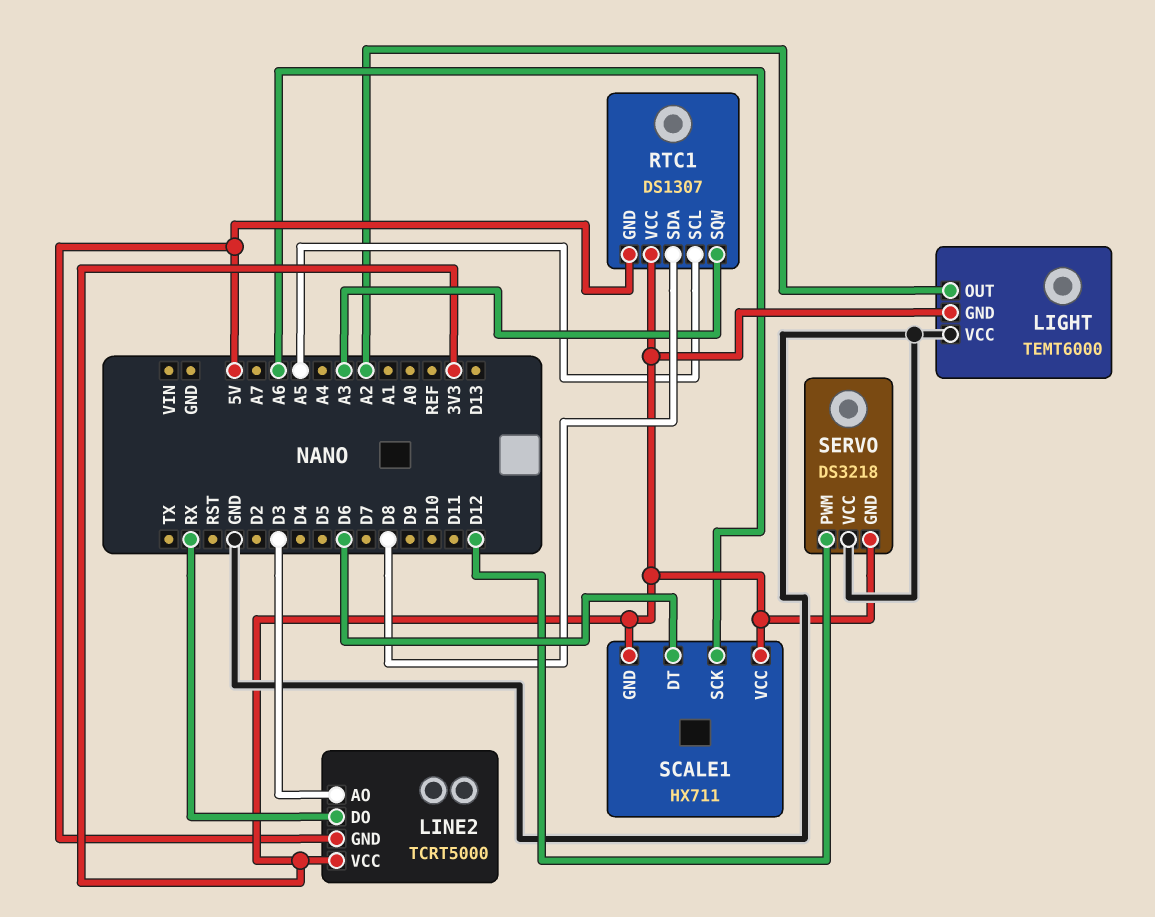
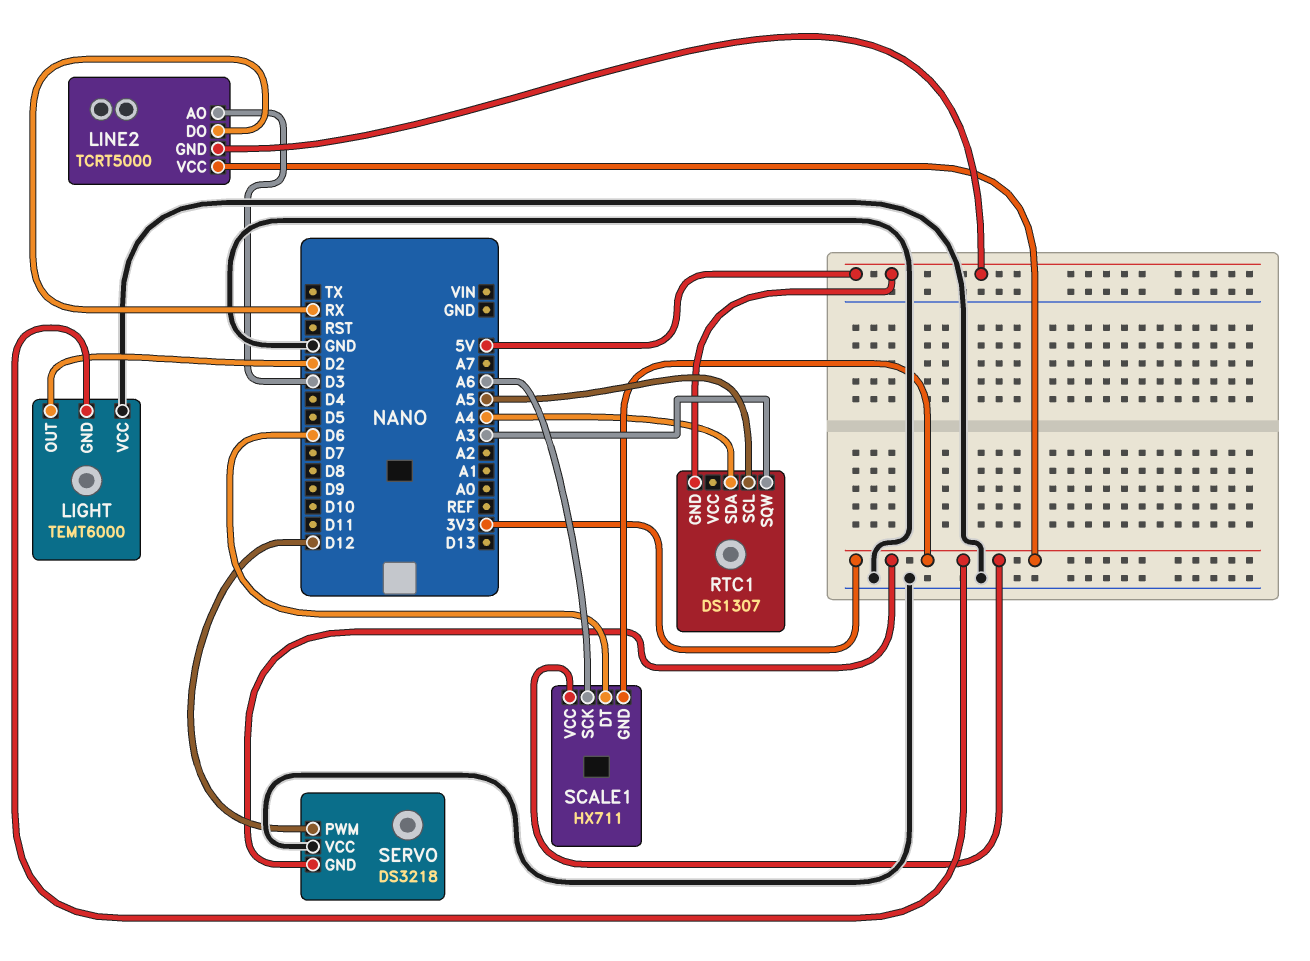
LIGHT pin OUT: A2 -> D2
RTC1 pin SDA: D8 -> A4
RTC1 pin VCC: 3V3 -> none

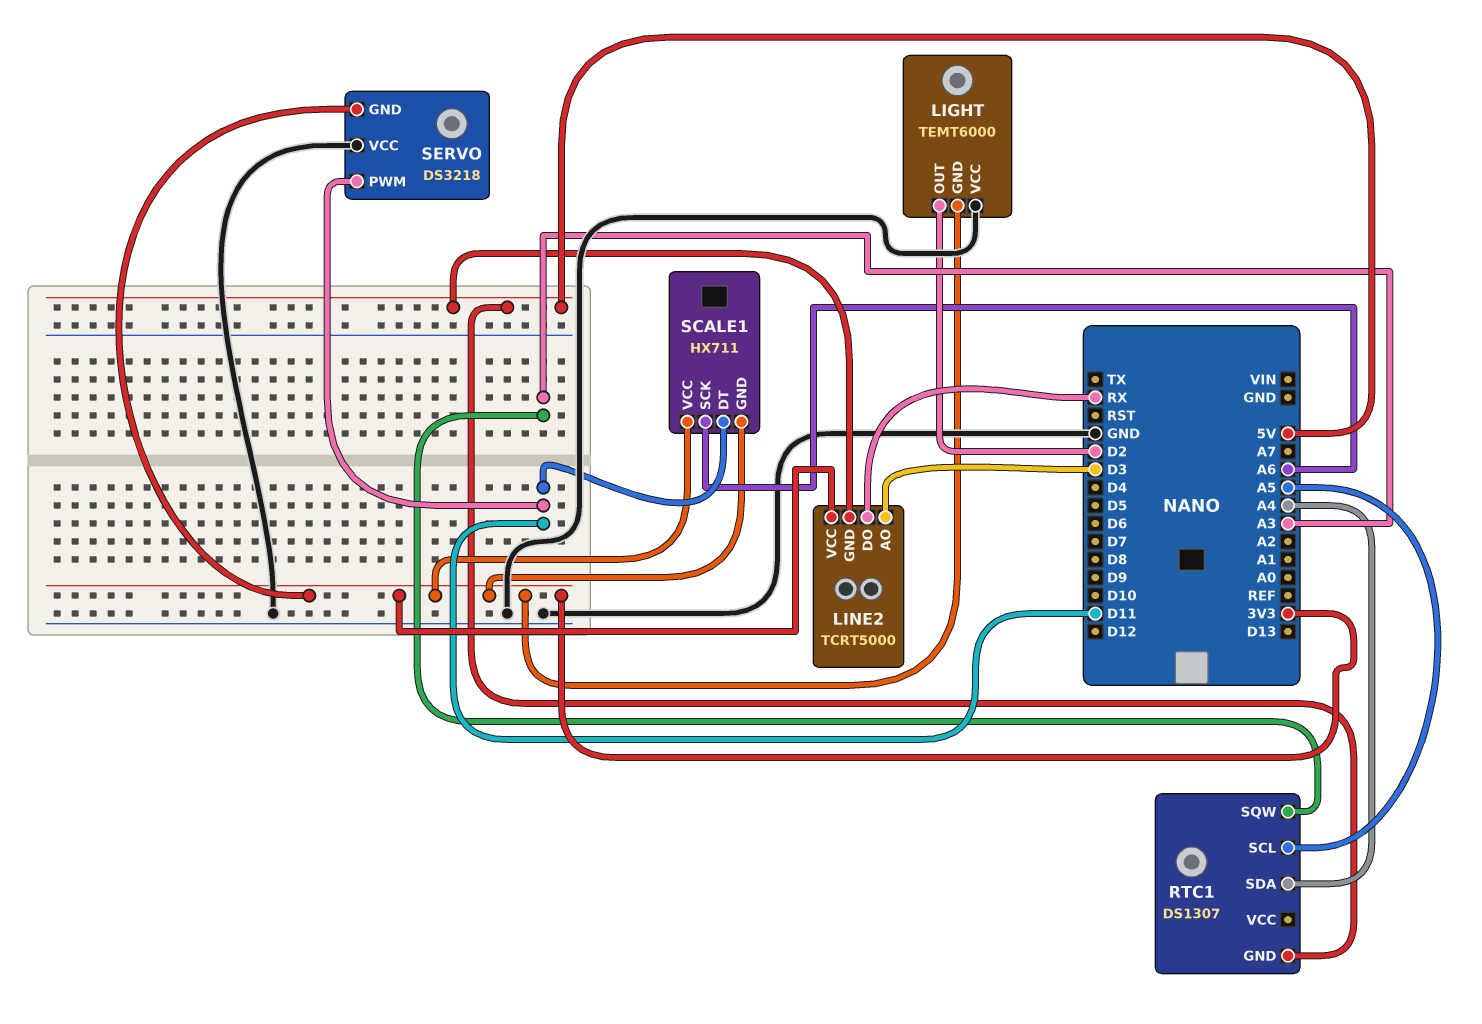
SCALE1 pin DT: D6 -> D11
SERVO pin PWM: D12 -> D11

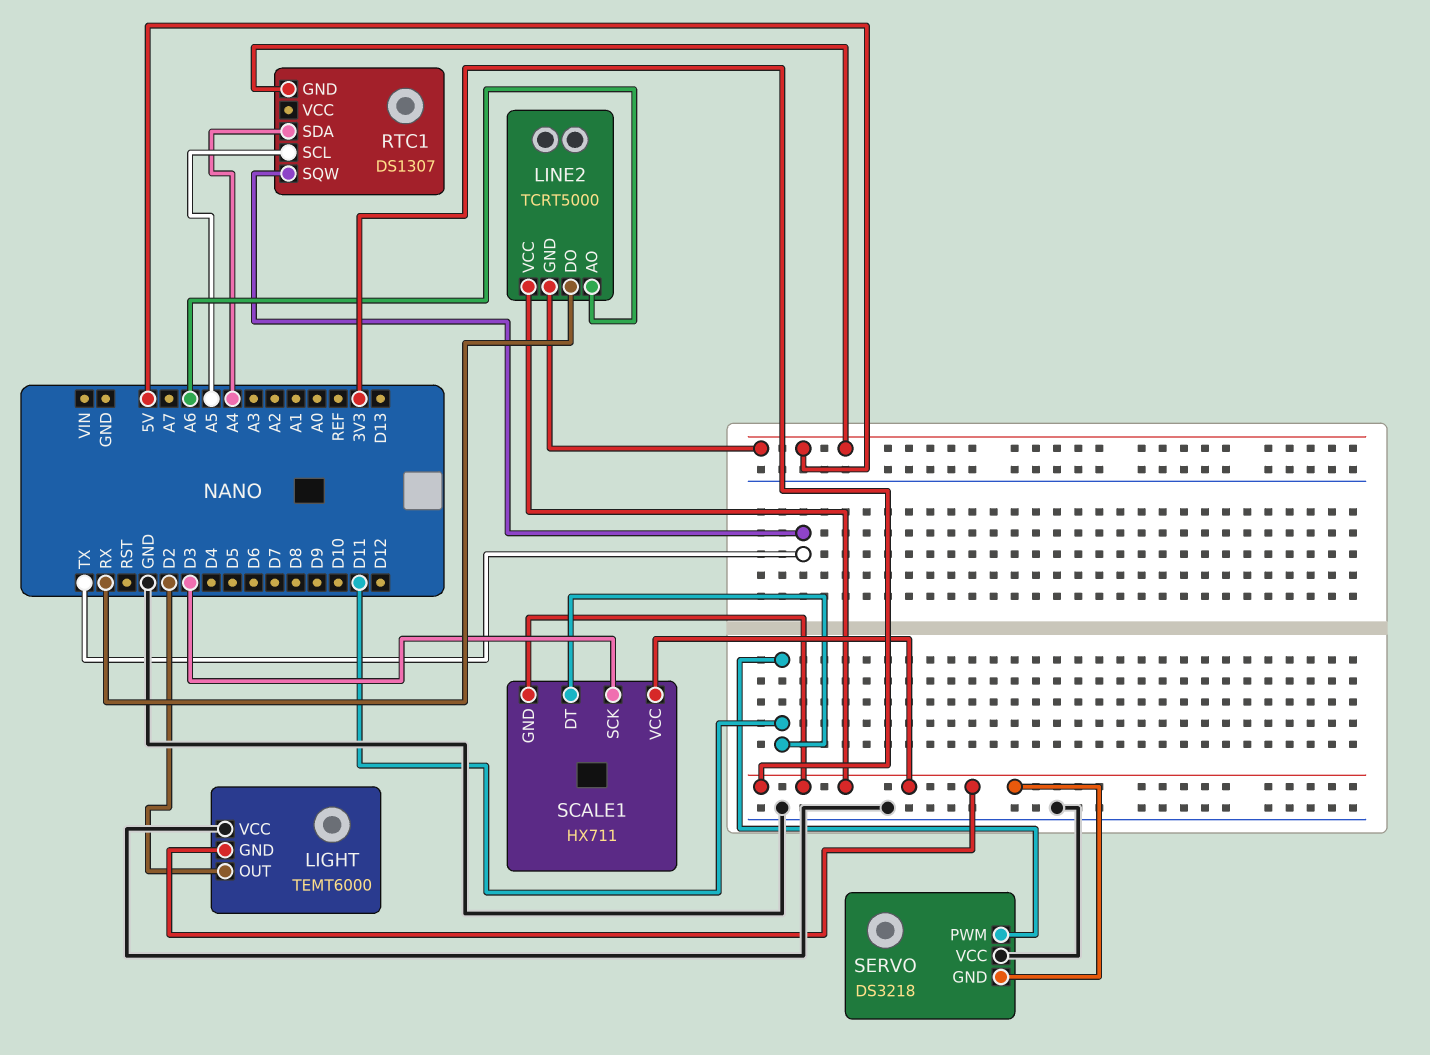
LINE2 pin AO: D3 -> A6
RTC1 pin SQW: A3 -> TX
SCALE1 pin SCK: A6 -> D3

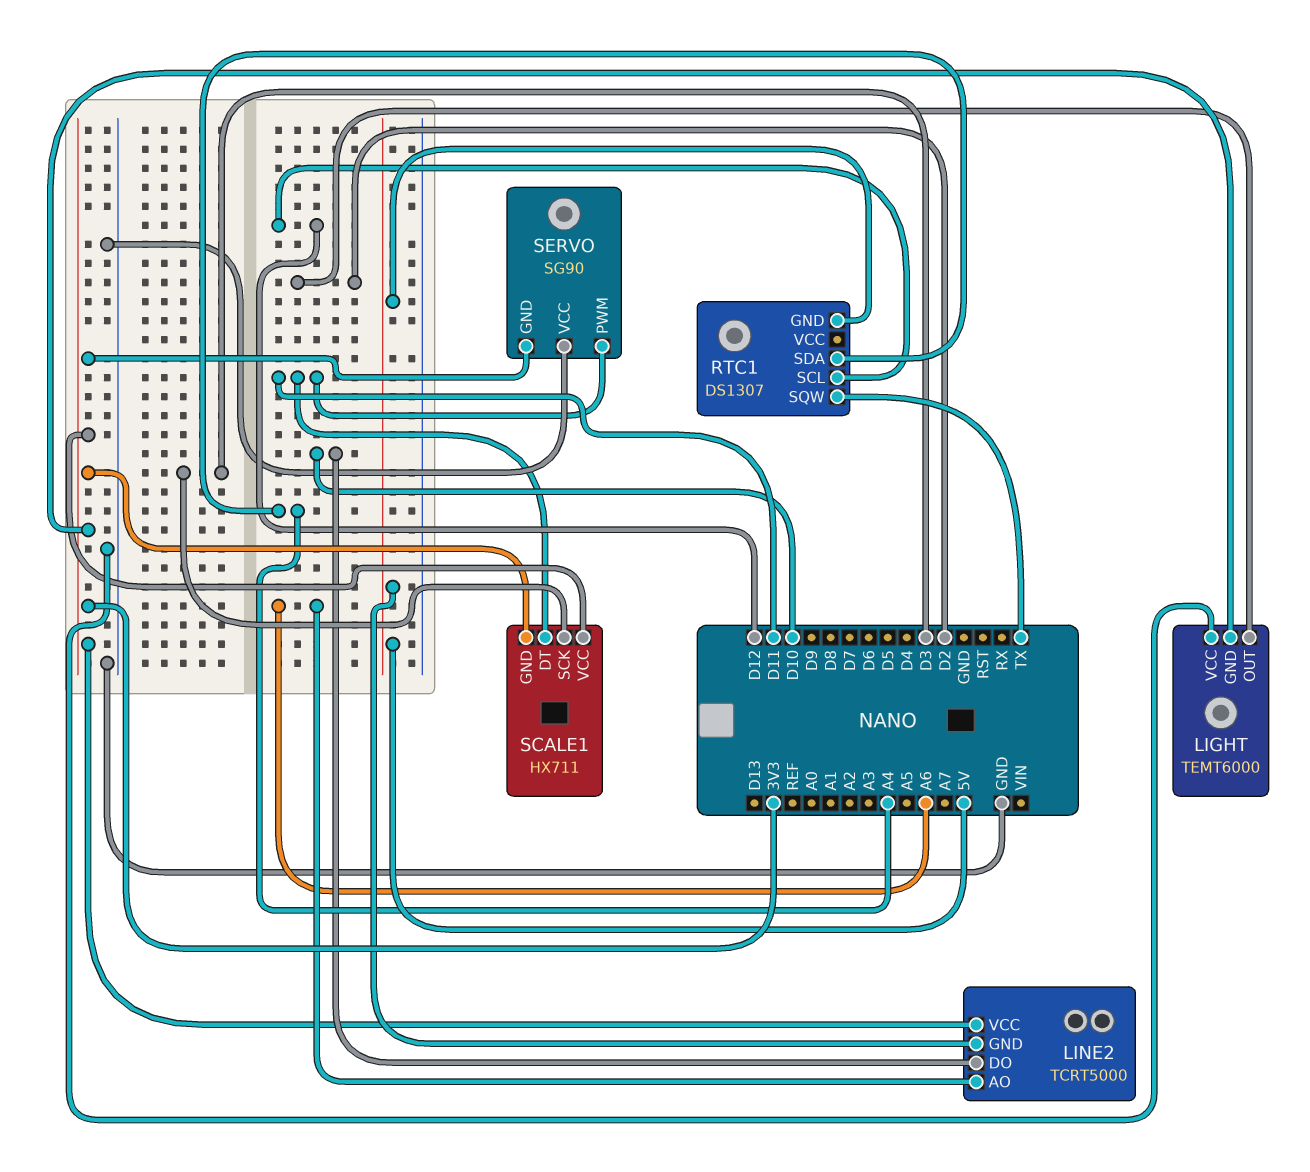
LINE2 pin DO: RX -> D10
RTC1 pin SCL: A5 -> D12
SERVO: DS3218 -> SG90

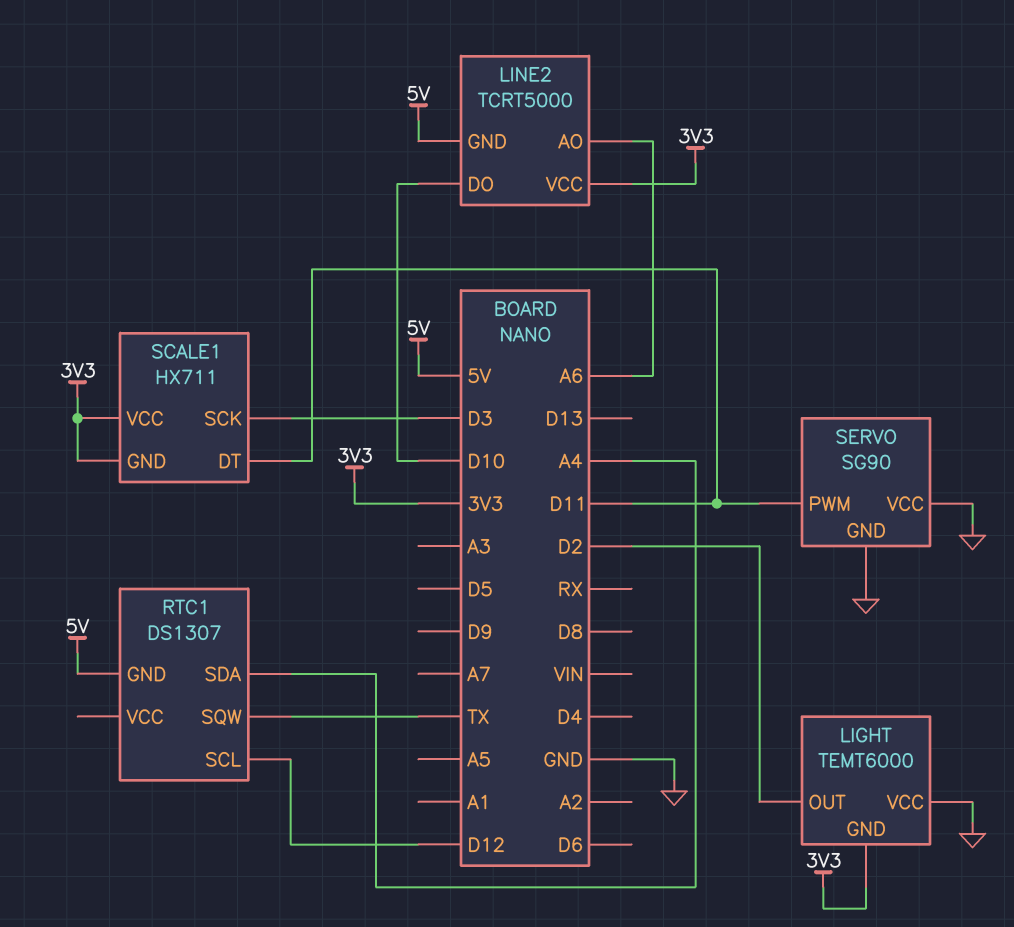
SERVO pin GND: 3V3 -> GND

